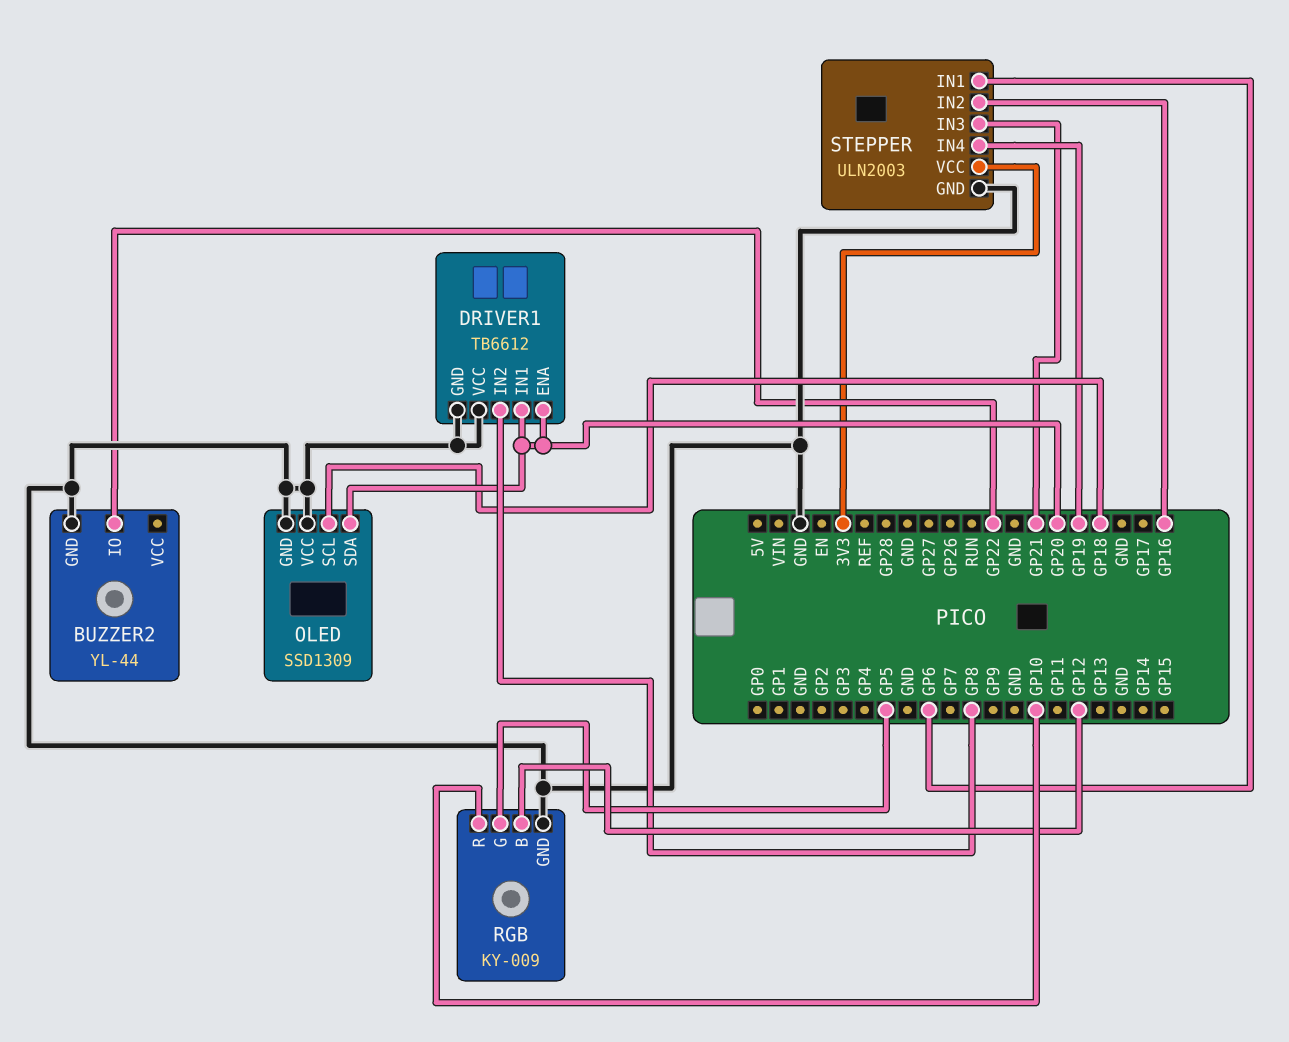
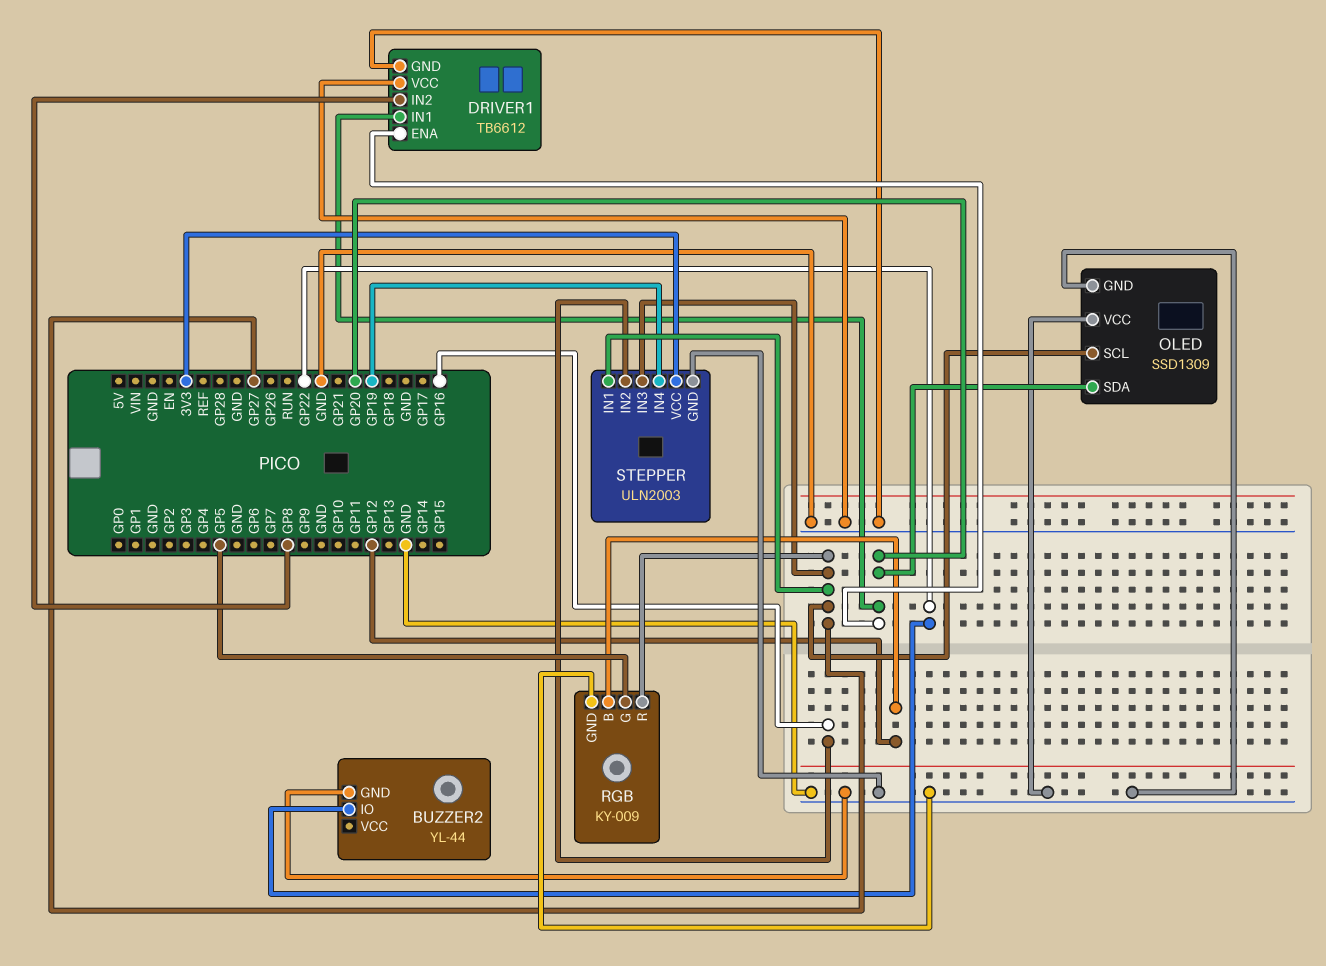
OLED pin SCL: GP18 -> GP27
RGB pin R: GP10 -> GP27
STEPPER pin IN1: GP6 -> GP27
STEPPER pin IN3: GP21 -> GP27

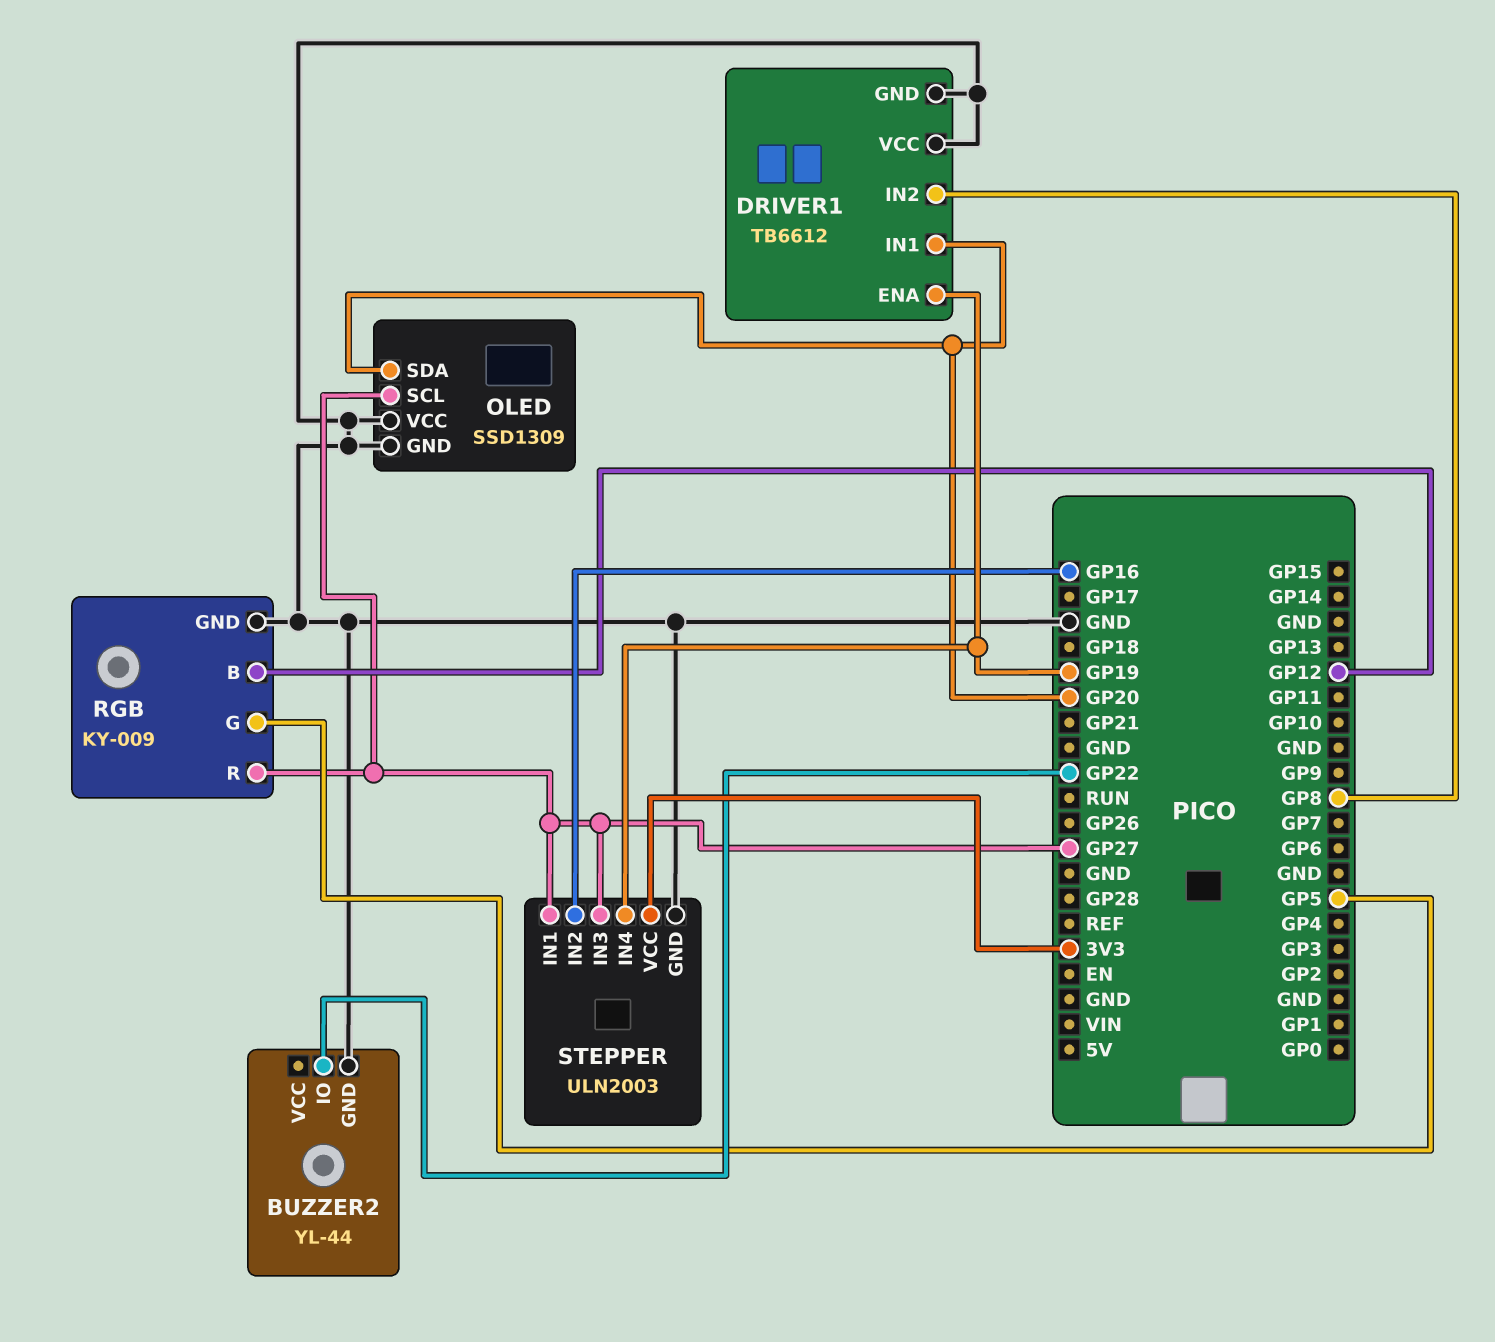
DRIVER1 pin ENA: GP20 -> GP19

